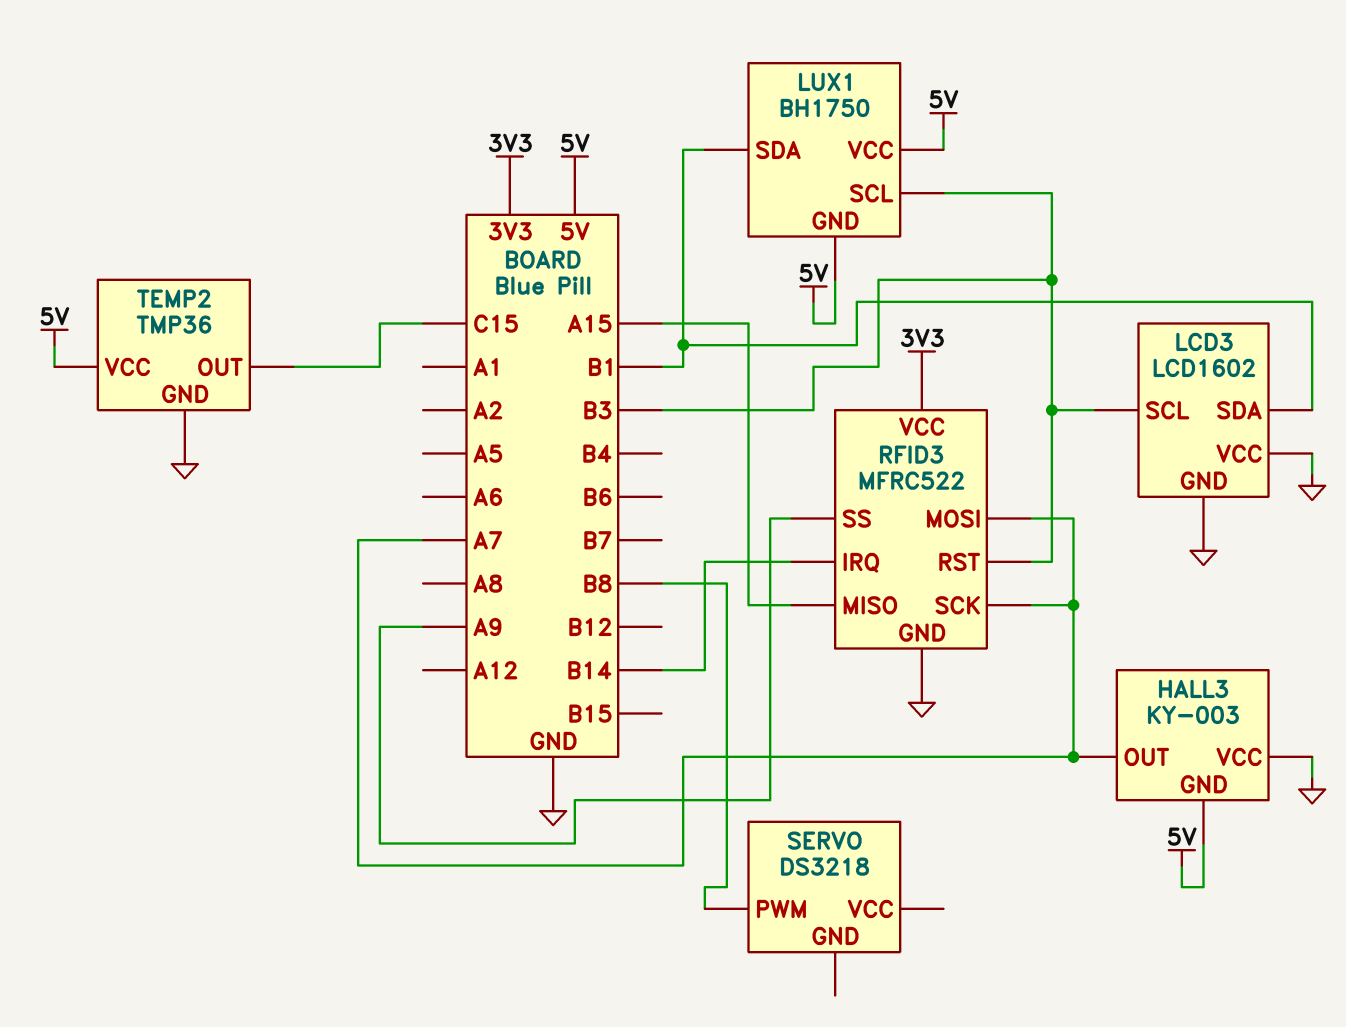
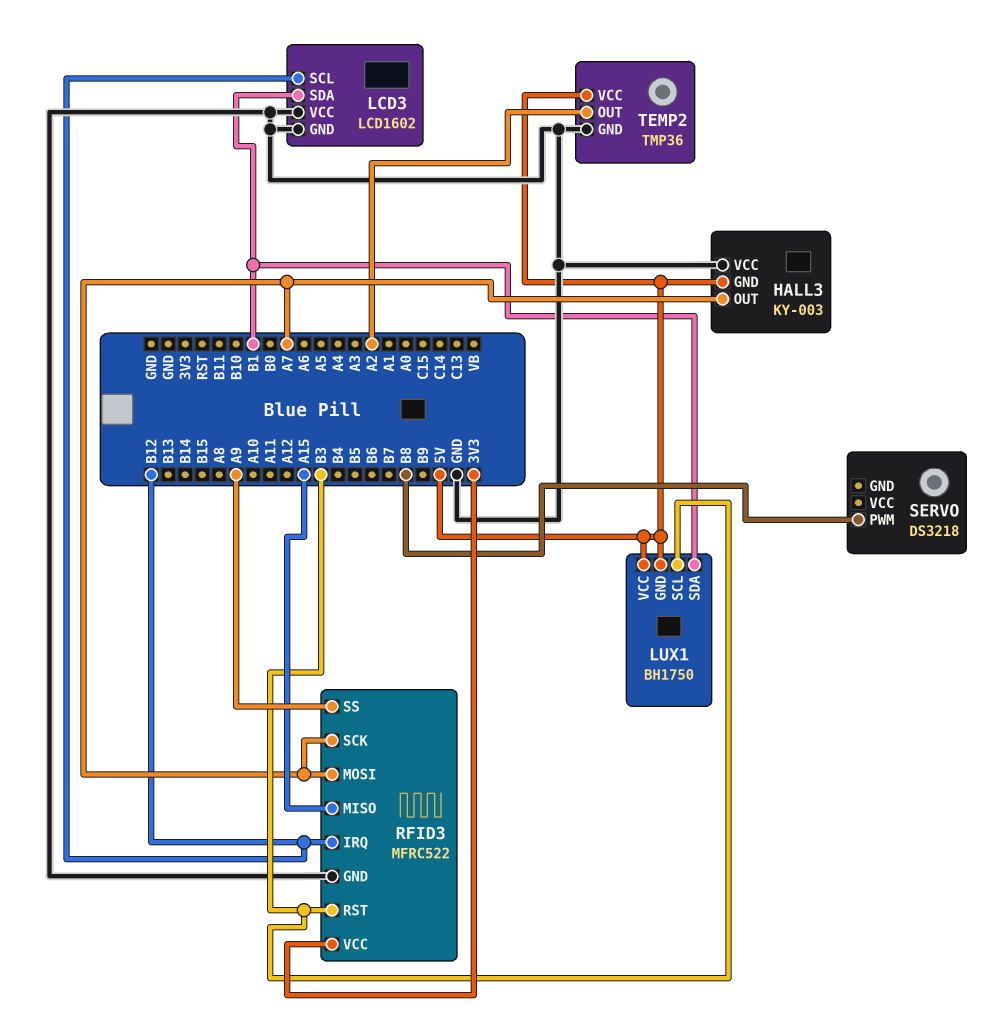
LCD3 pin SCL: B3 -> B12
RFID3 pin IRQ: B14 -> B12
TEMP2 pin OUT: C15 -> A2

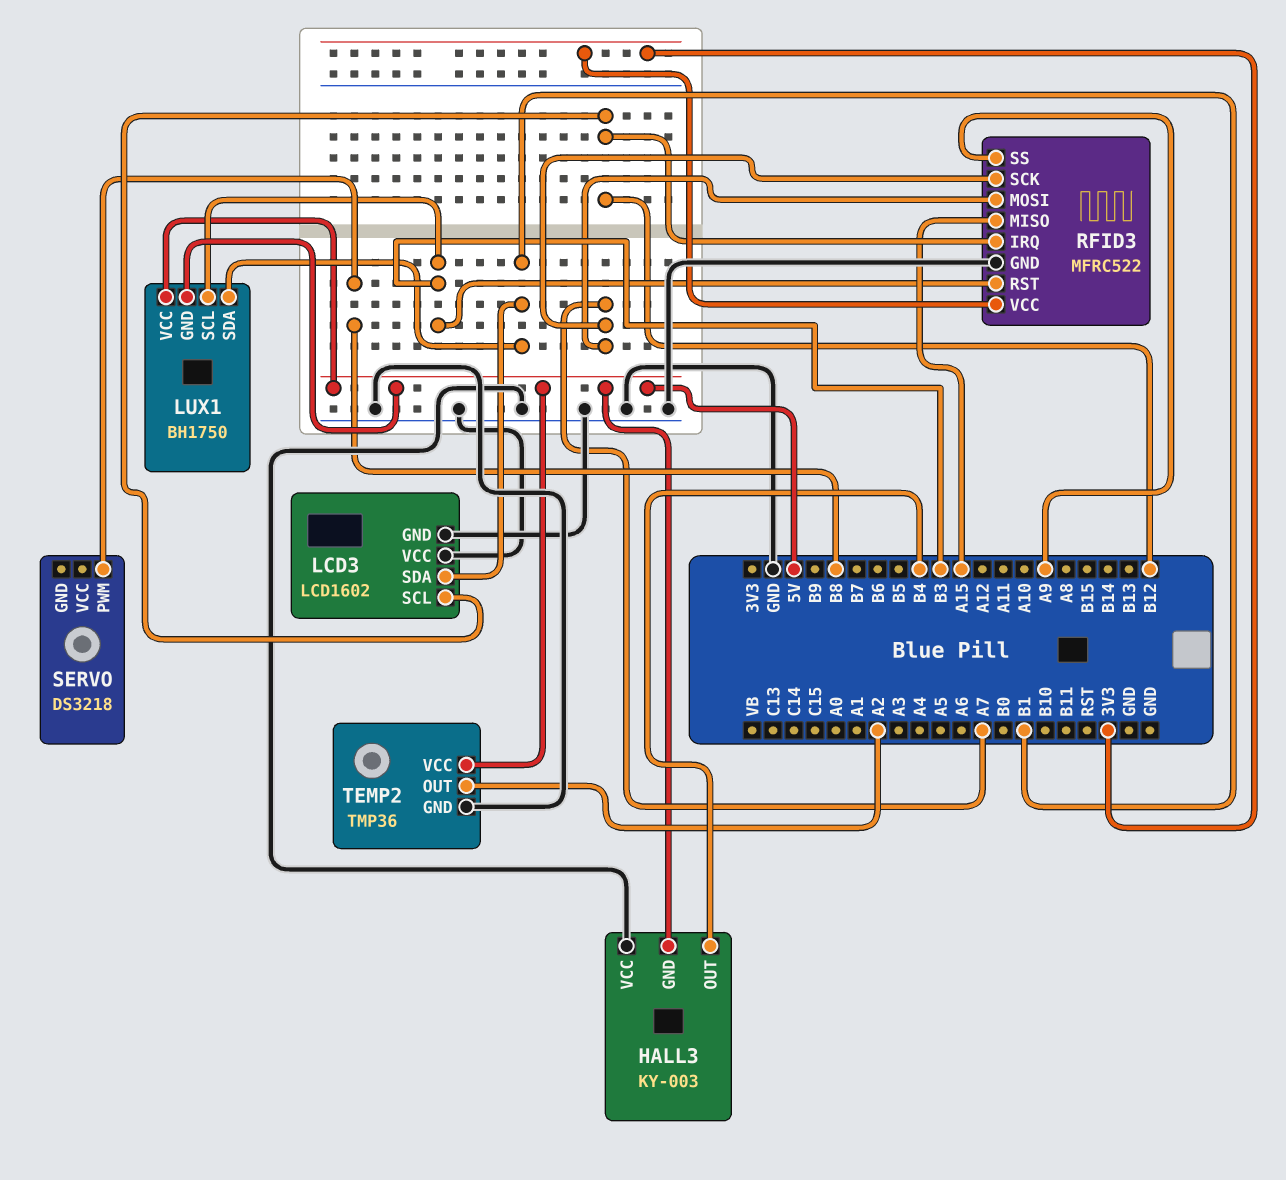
HALL3 pin OUT: A7 -> B4

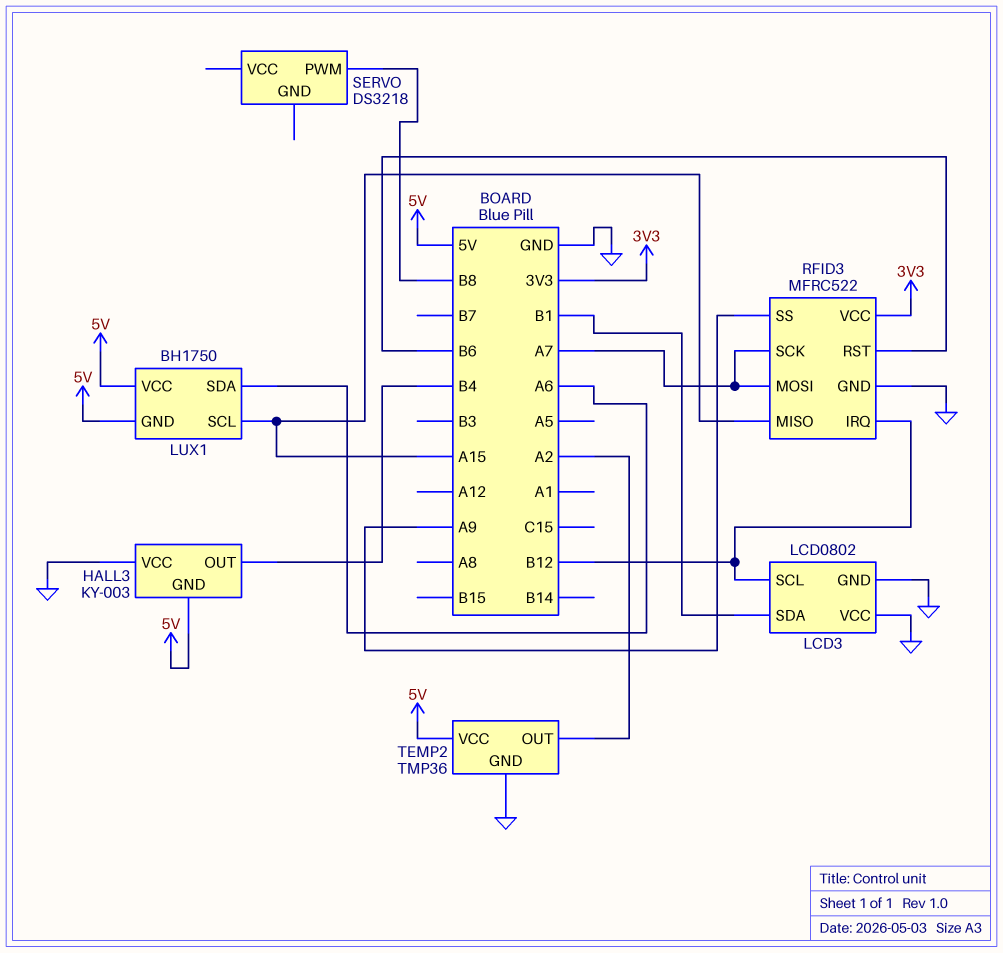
LCD3: LCD1602 -> LCD0802
LUX1 pin SCL: B3 -> A15
LUX1 pin SDA: B1 -> A6
RFID3 pin RST: B3 -> B6

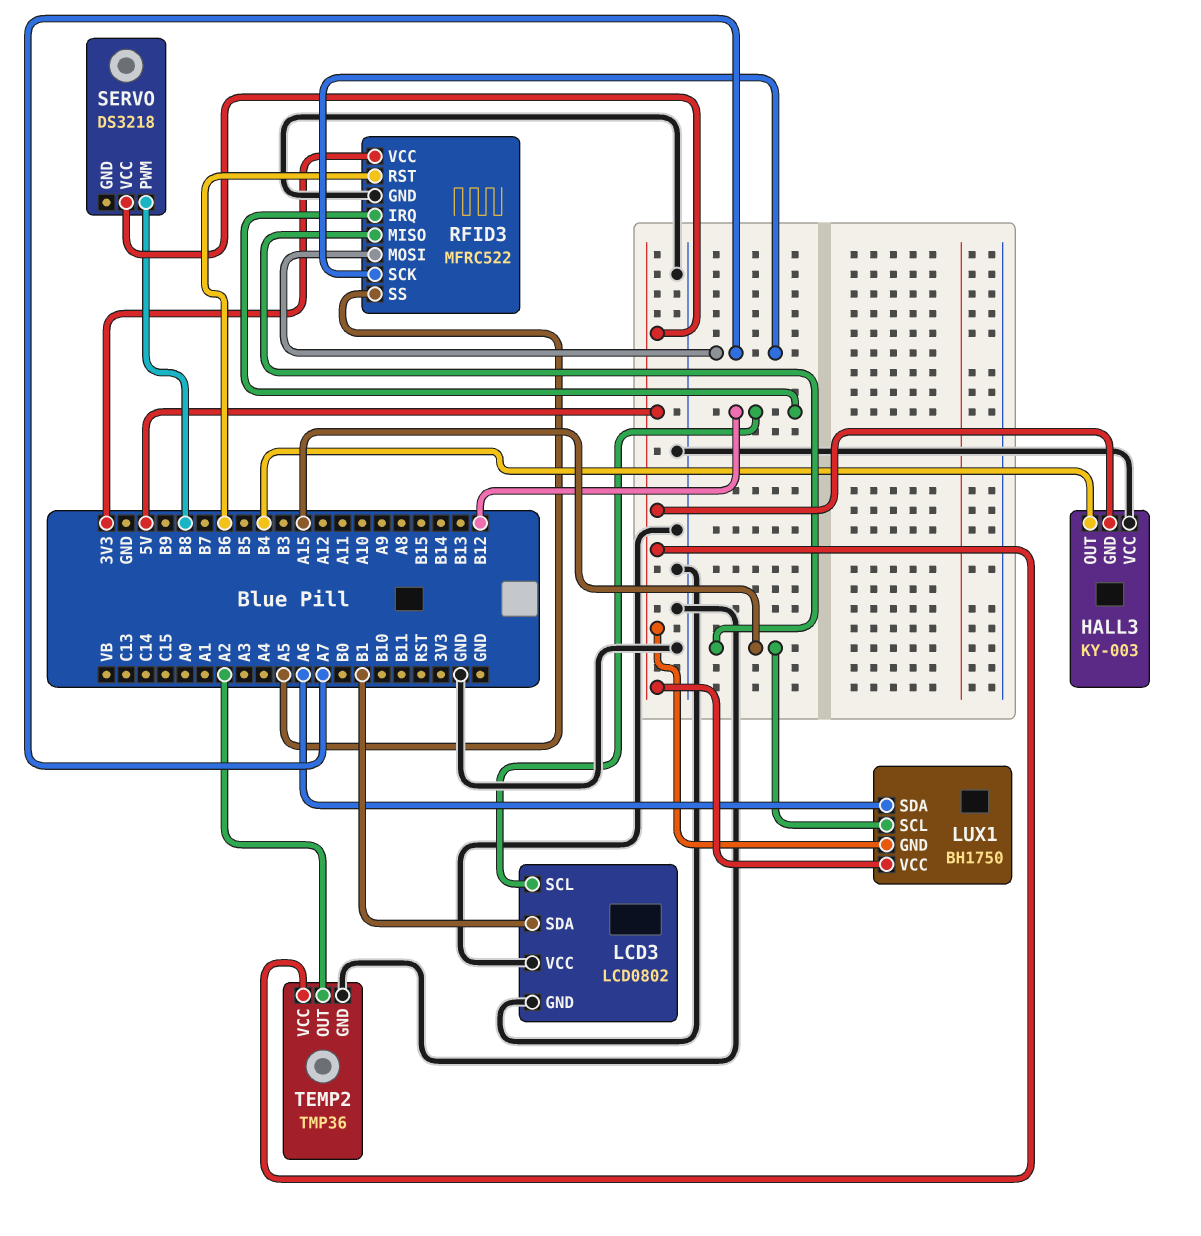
RFID3 pin SS: A9 -> A5
SERVO pin VCC: none -> 5V

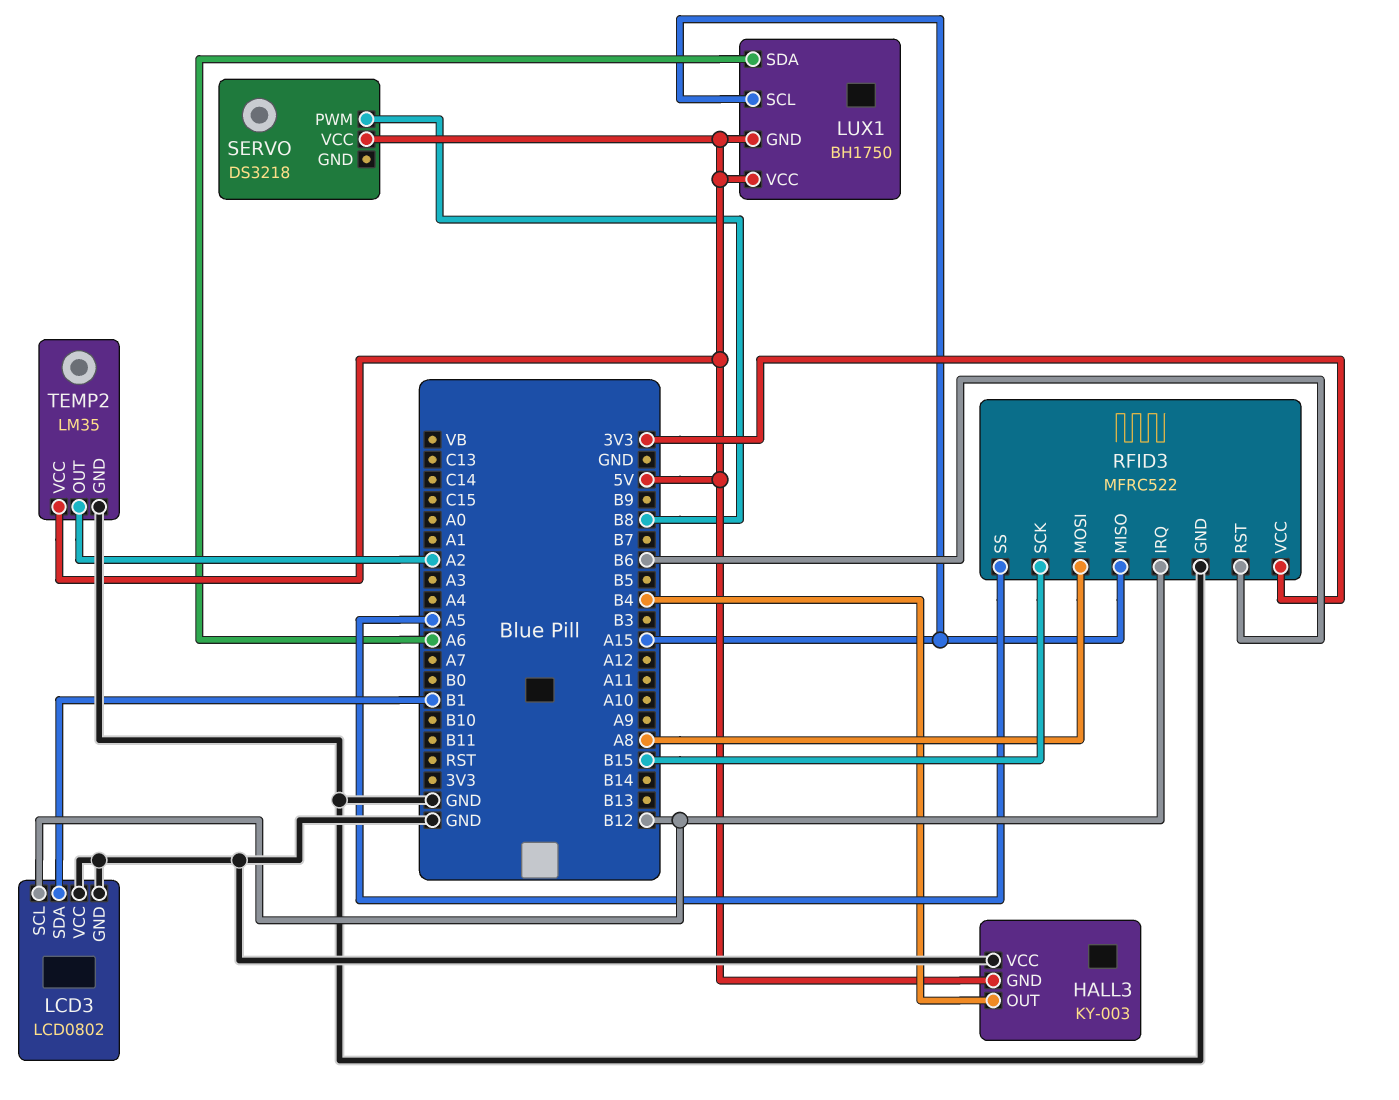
RFID3 pin MOSI: A7 -> A8
RFID3 pin SCK: A7 -> B15
TEMP2: TMP36 -> LM35

